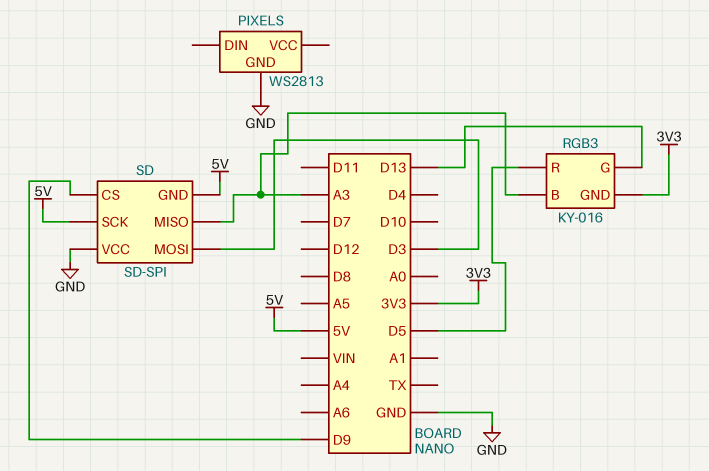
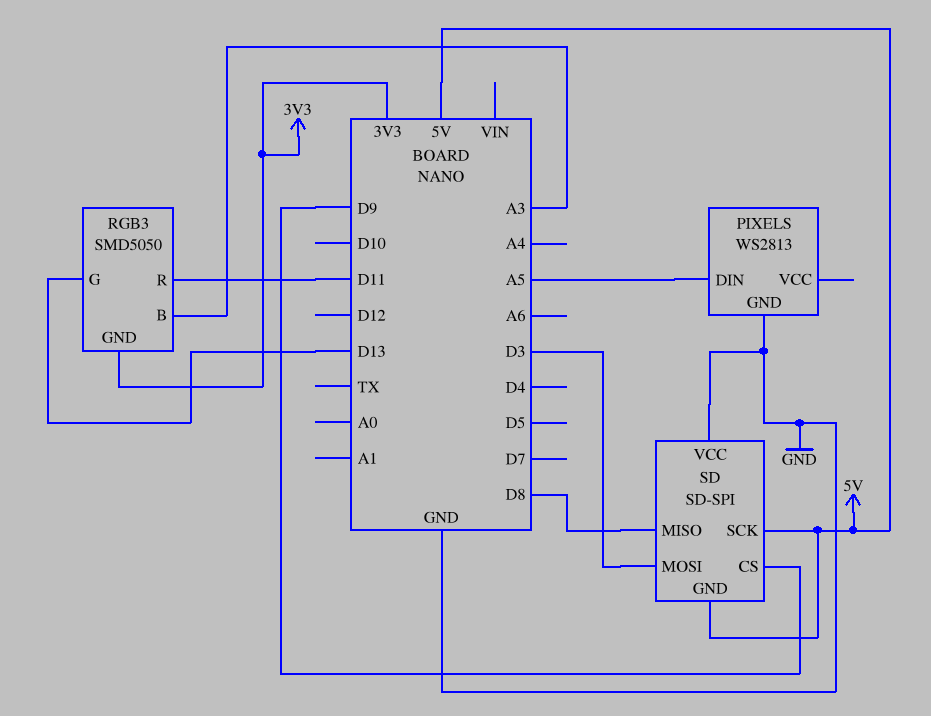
PIXELS pin DIN: none -> A5
RGB3: KY-016 -> SMD5050
RGB3 pin R: D5 -> D11
SD pin MISO: A3 -> D8

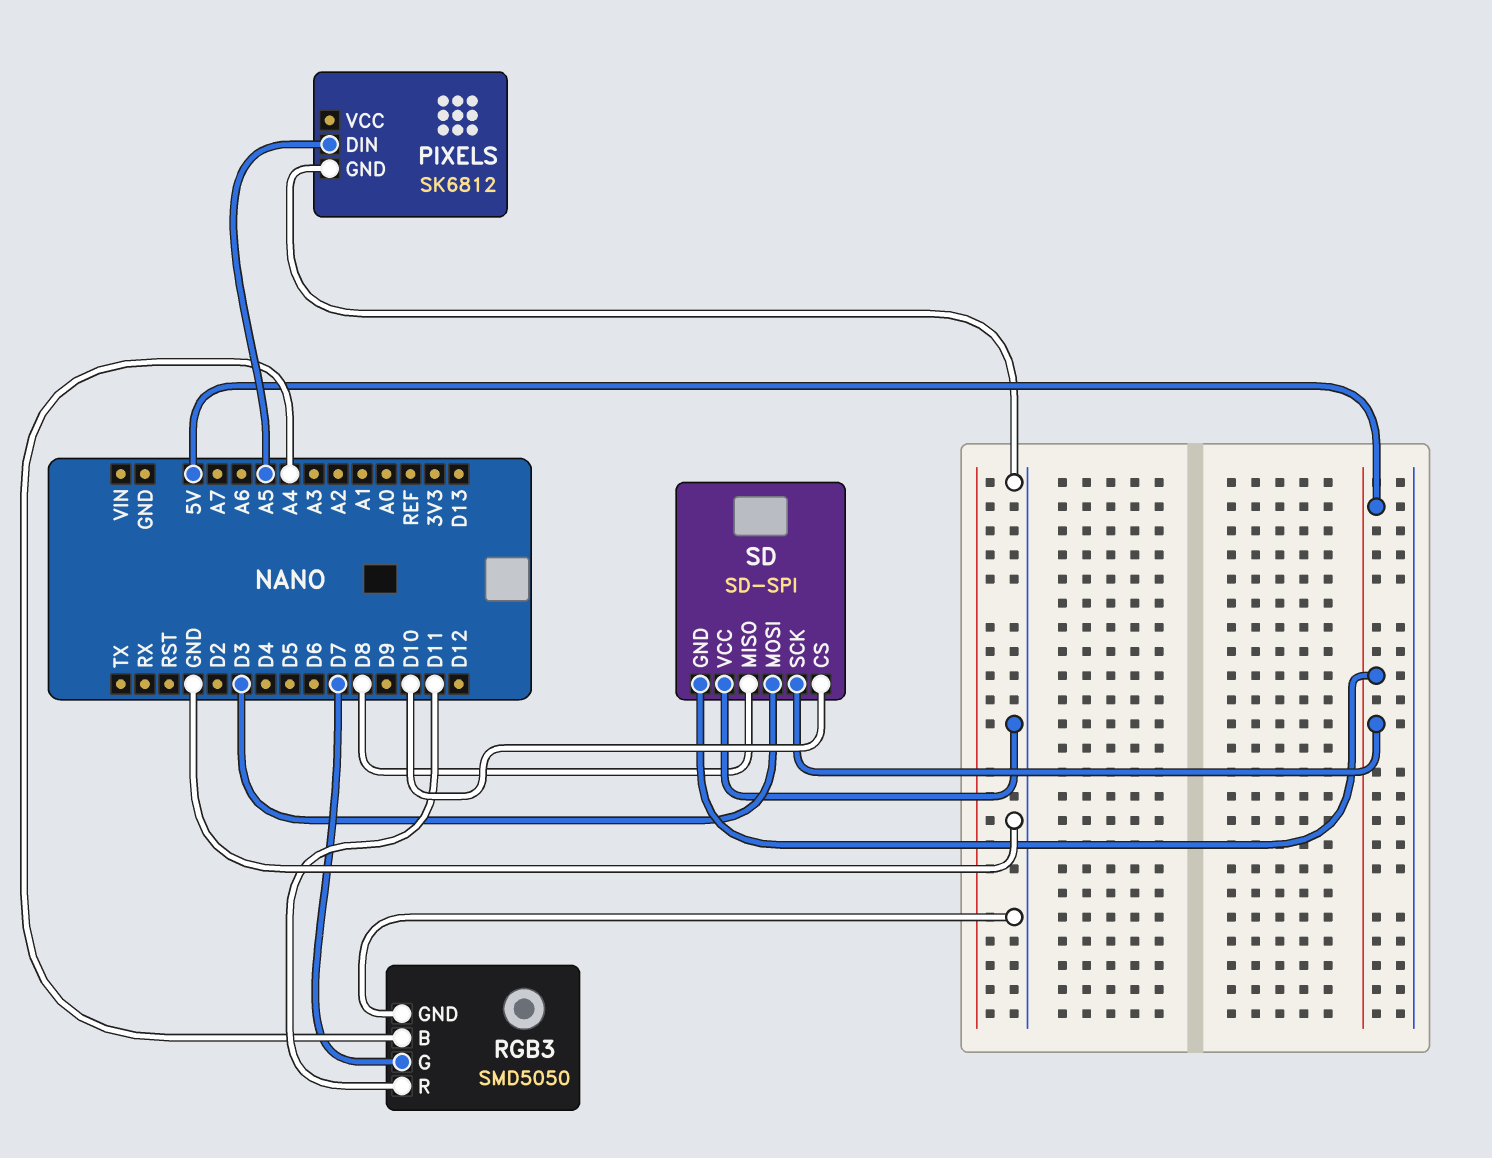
PIXELS: WS2813 -> SK6812
RGB3 pin B: A3 -> A4
RGB3 pin G: D13 -> D7
RGB3 pin GND: 3V3 -> GND
SD pin CS: D9 -> D10

